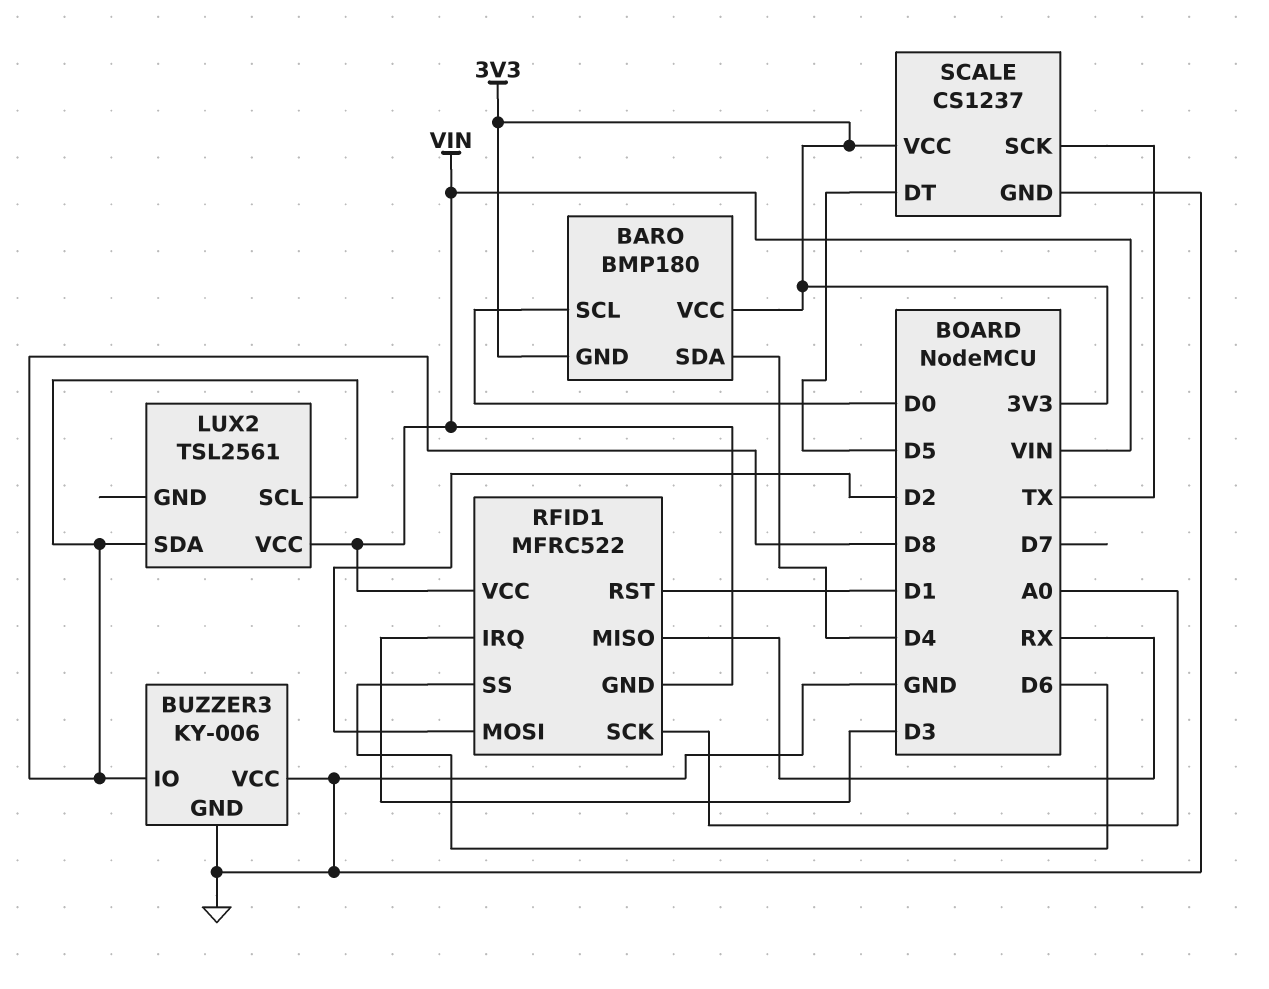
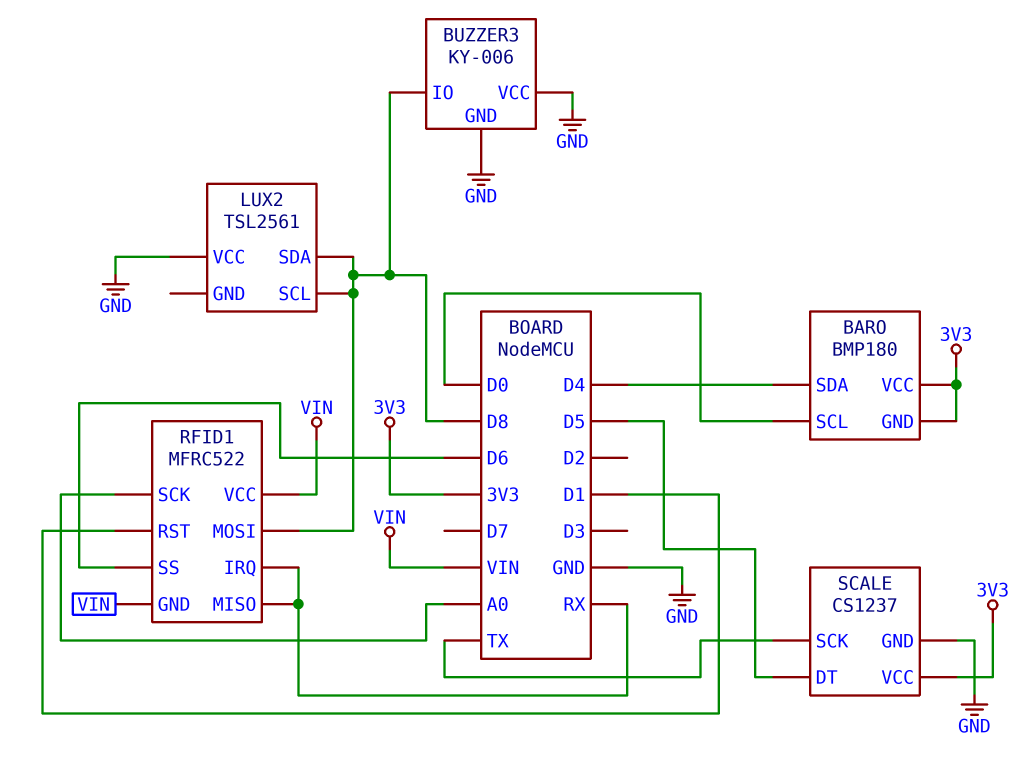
LUX2 pin VCC: VIN -> GND
RFID1 pin IRQ: D3 -> RX
RFID1 pin MOSI: D2 -> D8

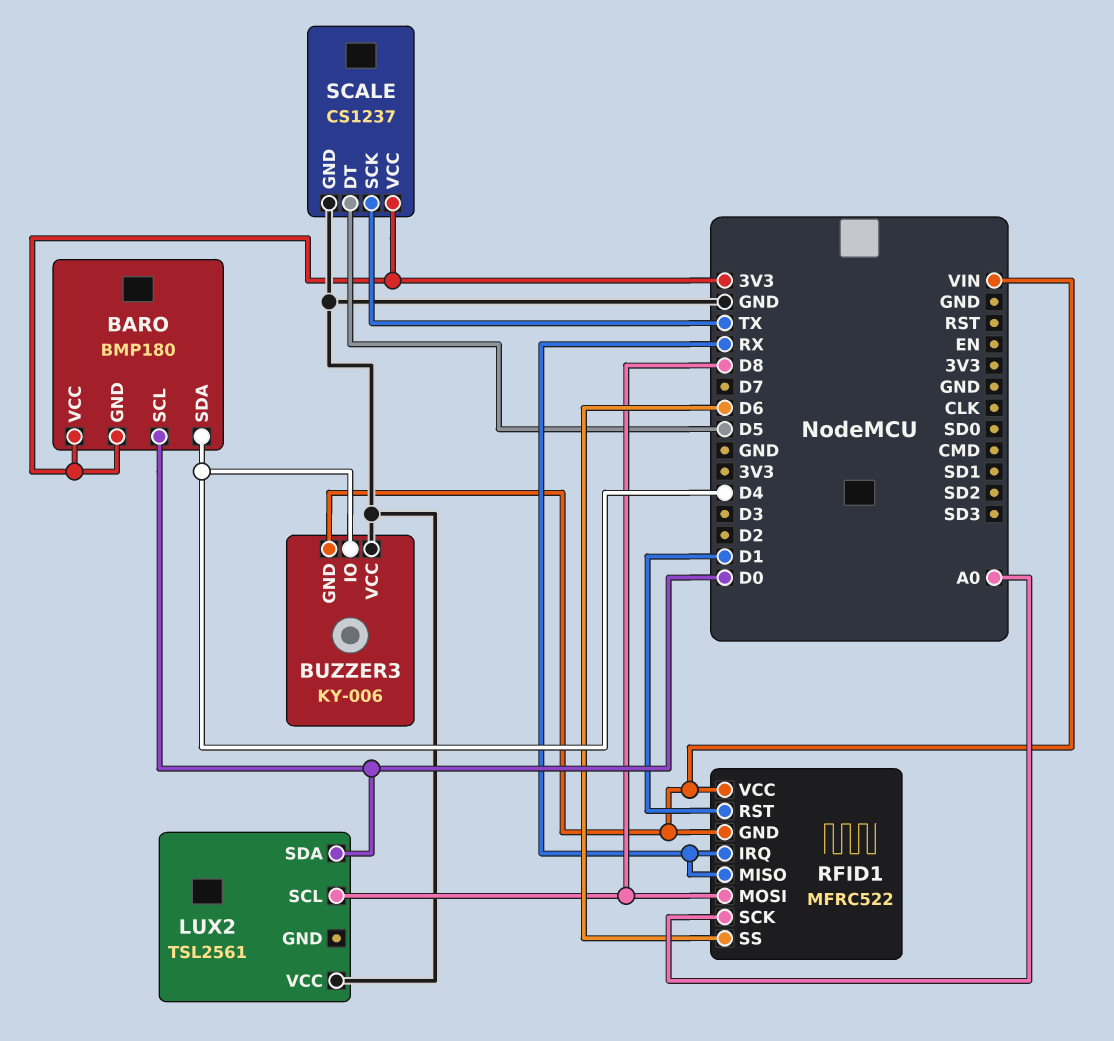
BUZZER3 pin GND: GND -> VIN
BUZZER3 pin IO: D8 -> D4
LUX2 pin SDA: D8 -> D0

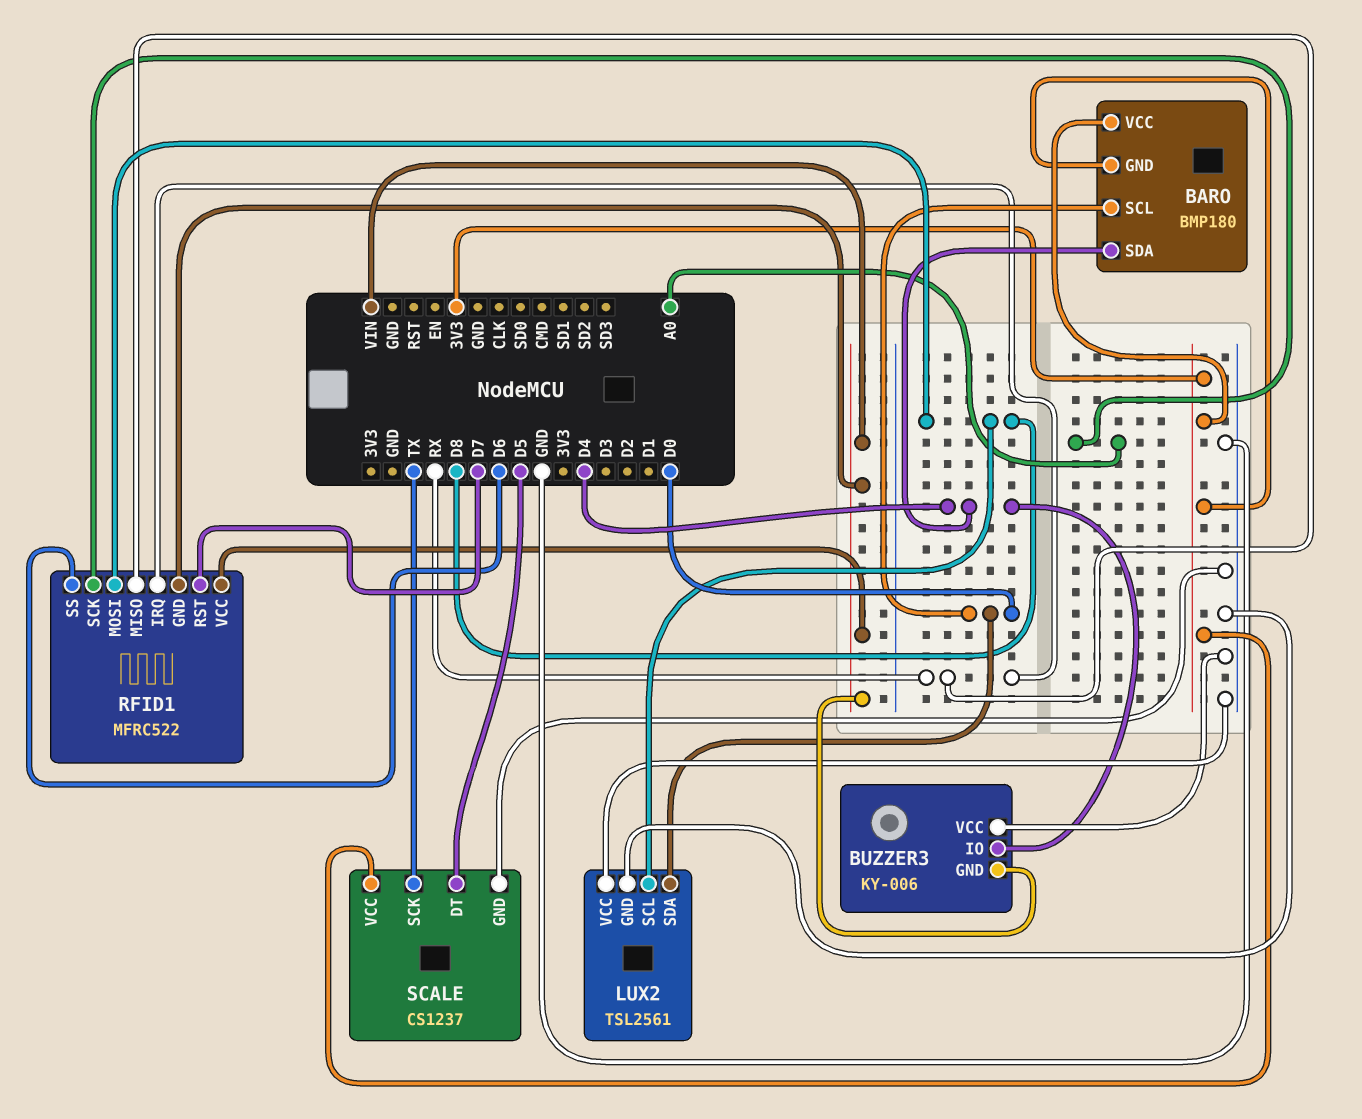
LUX2 pin GND: none -> GND
RFID1 pin RST: D1 -> D7

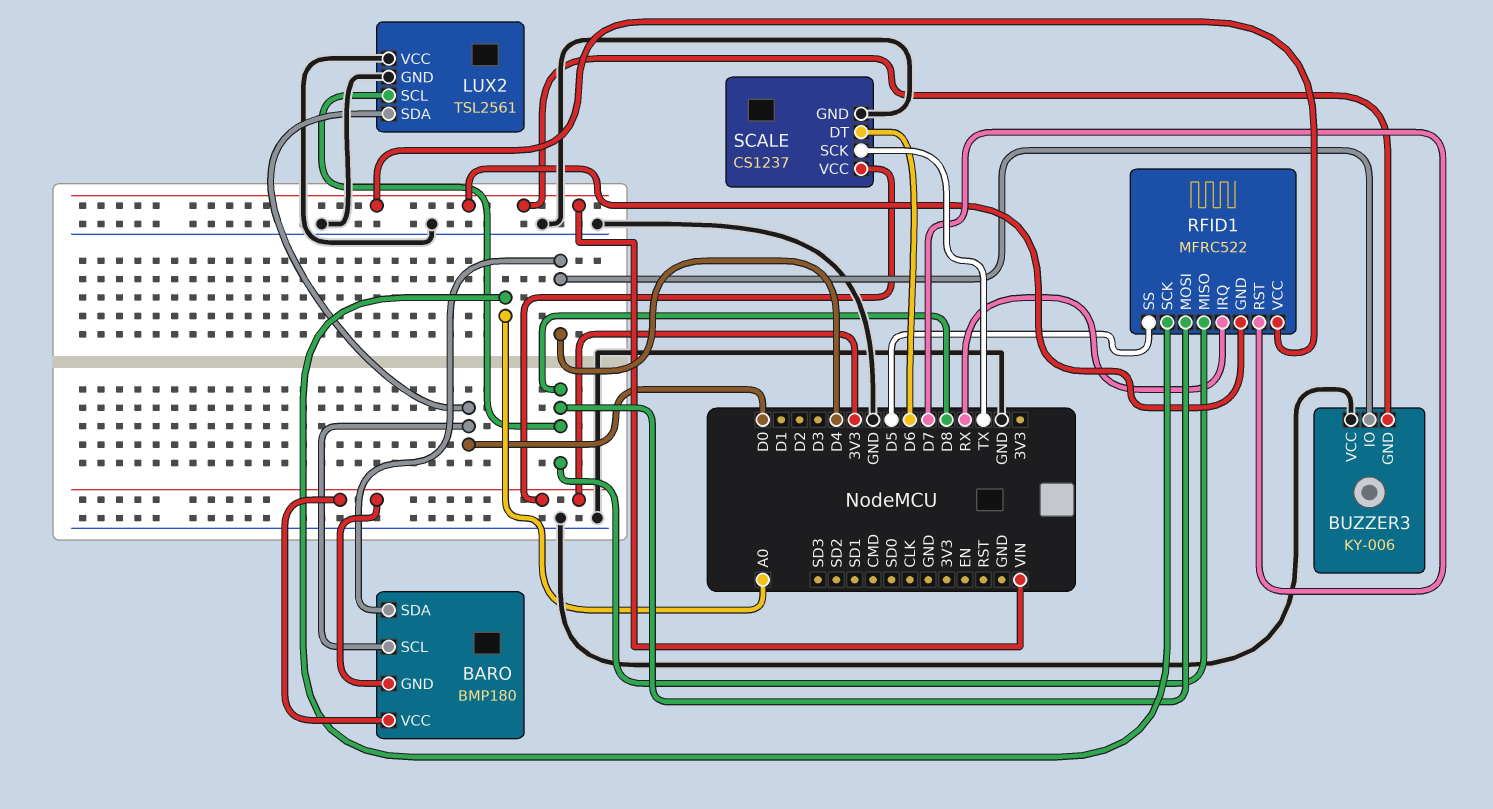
RFID1 pin MISO: RX -> D8
RFID1 pin SS: D6 -> D5
SCALE pin DT: D5 -> D6

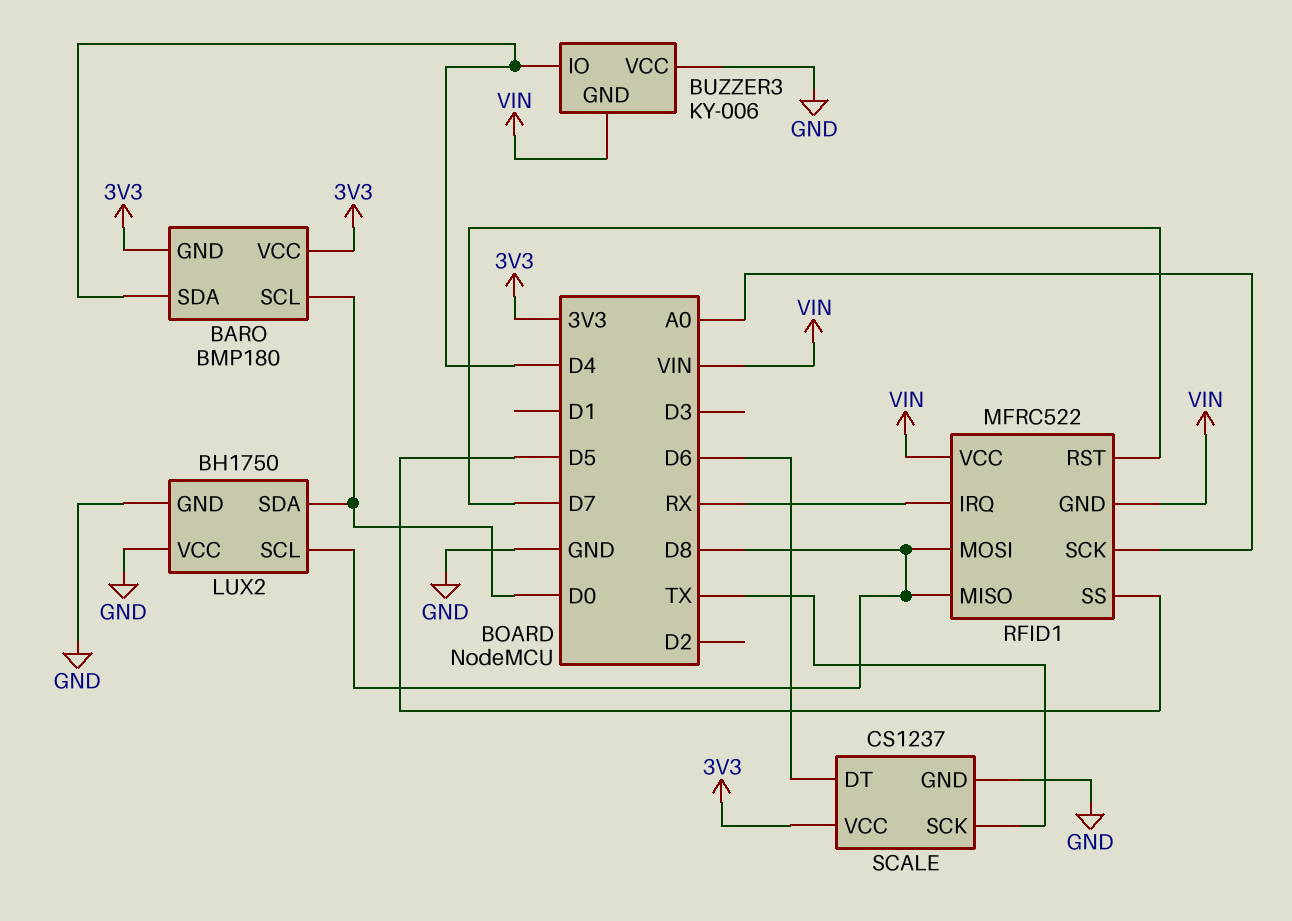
LUX2: TSL2561 -> BH1750

